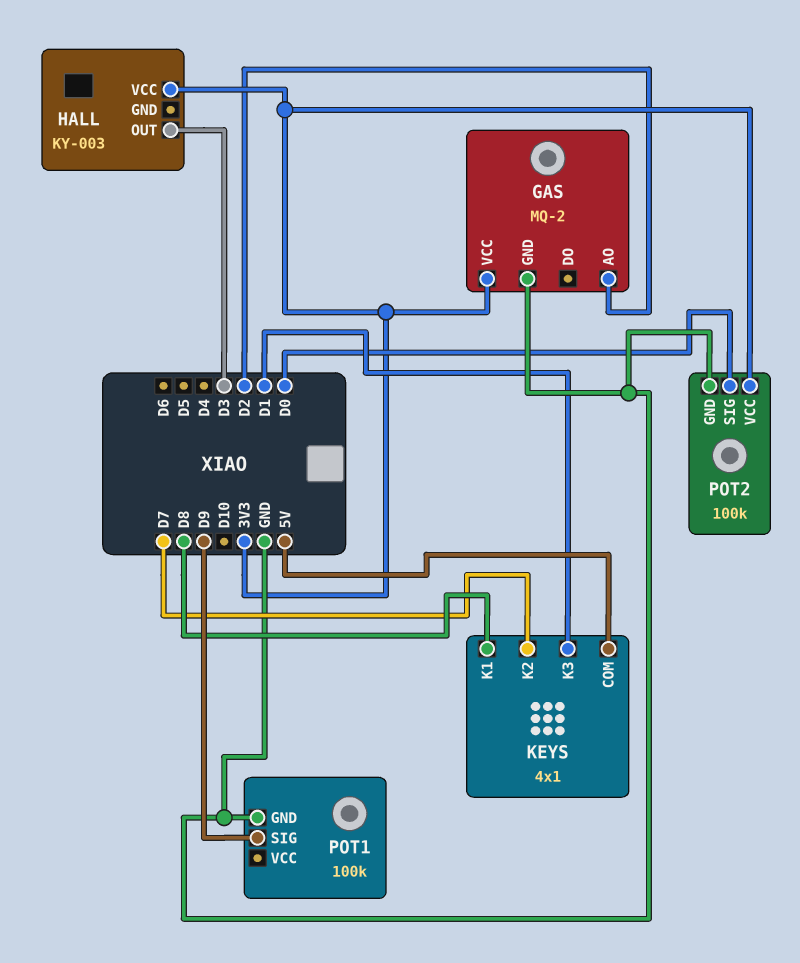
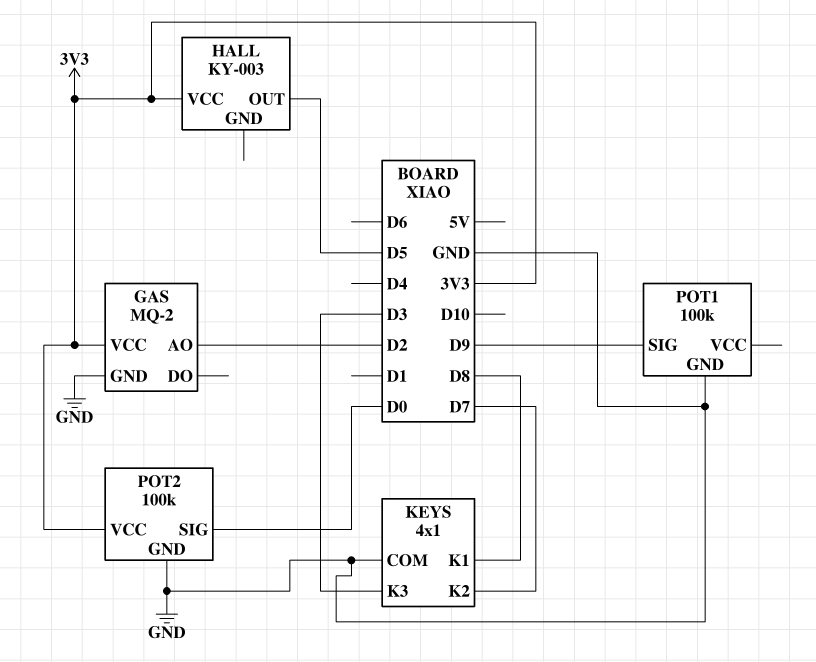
HALL pin OUT: D3 -> D5
KEYS pin COM: 5V -> GND
KEYS pin K3: D1 -> D3

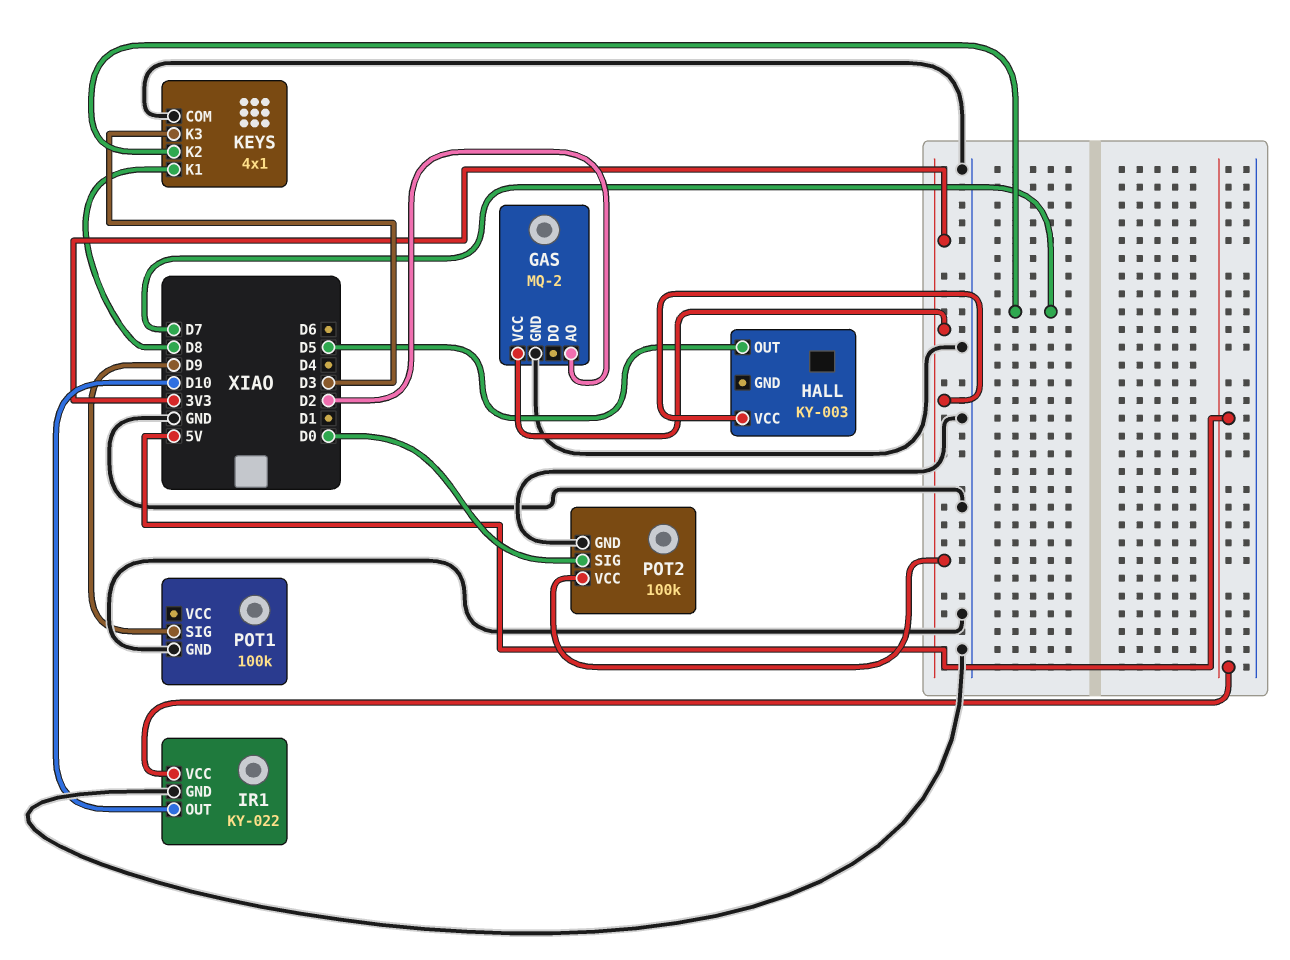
IR1: none -> KY-022
IR1 pin GND: none -> GND
IR1 pin OUT: none -> D10
IR1 pin VCC: none -> 5V

